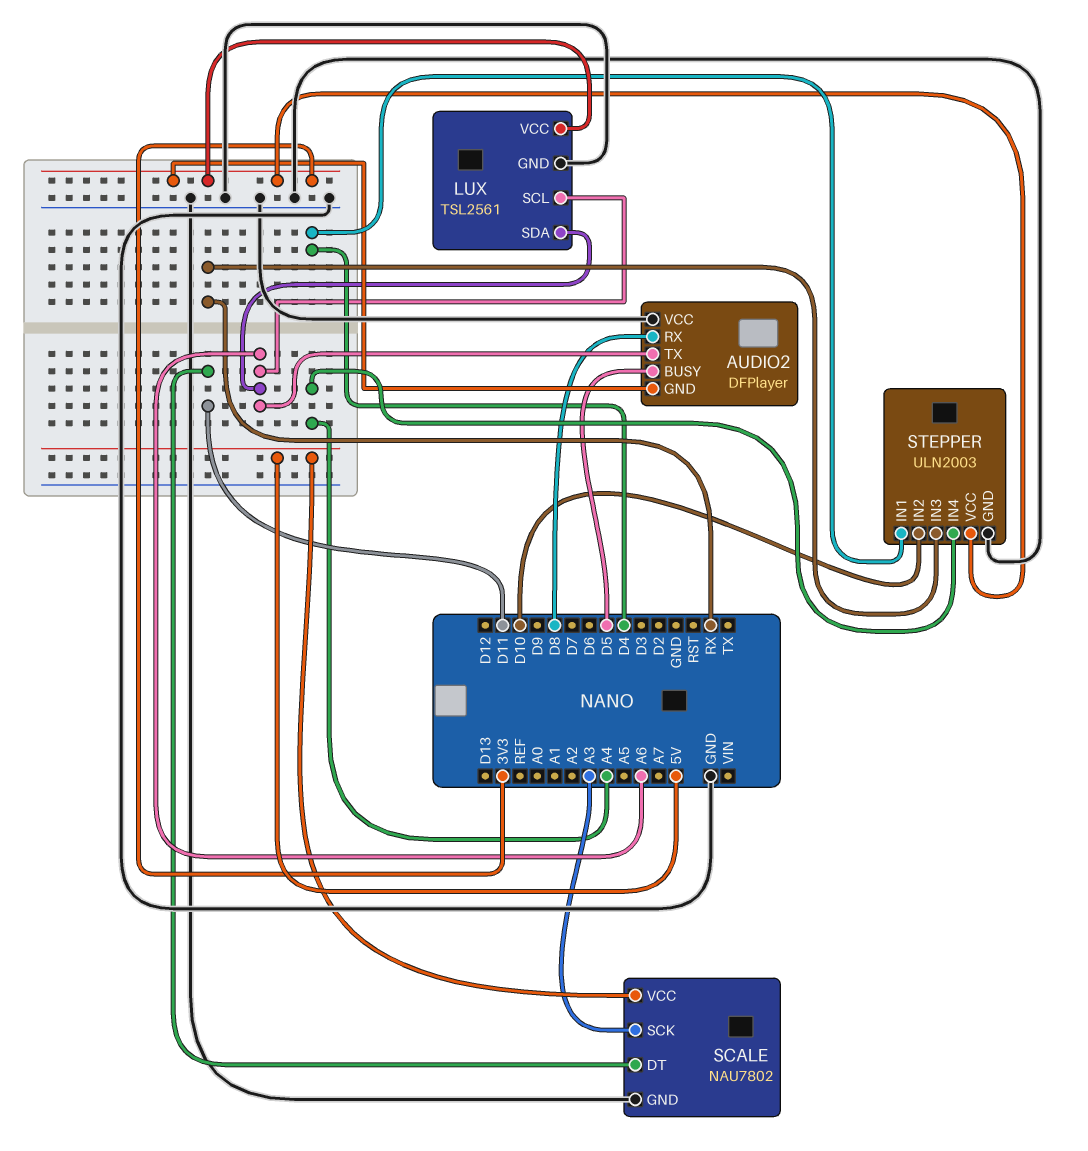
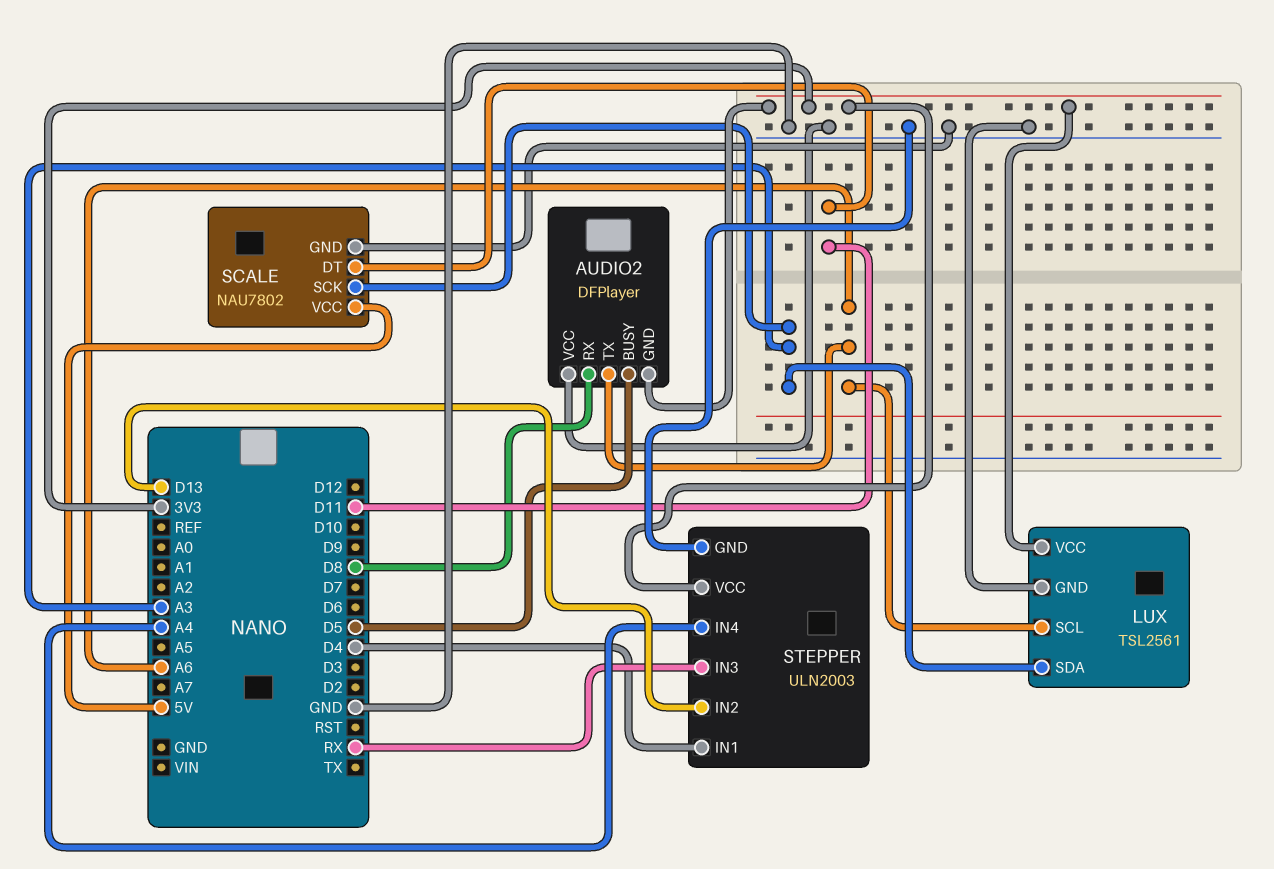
LUX pin SDA: A6 -> A3
STEPPER pin IN2: D10 -> D13

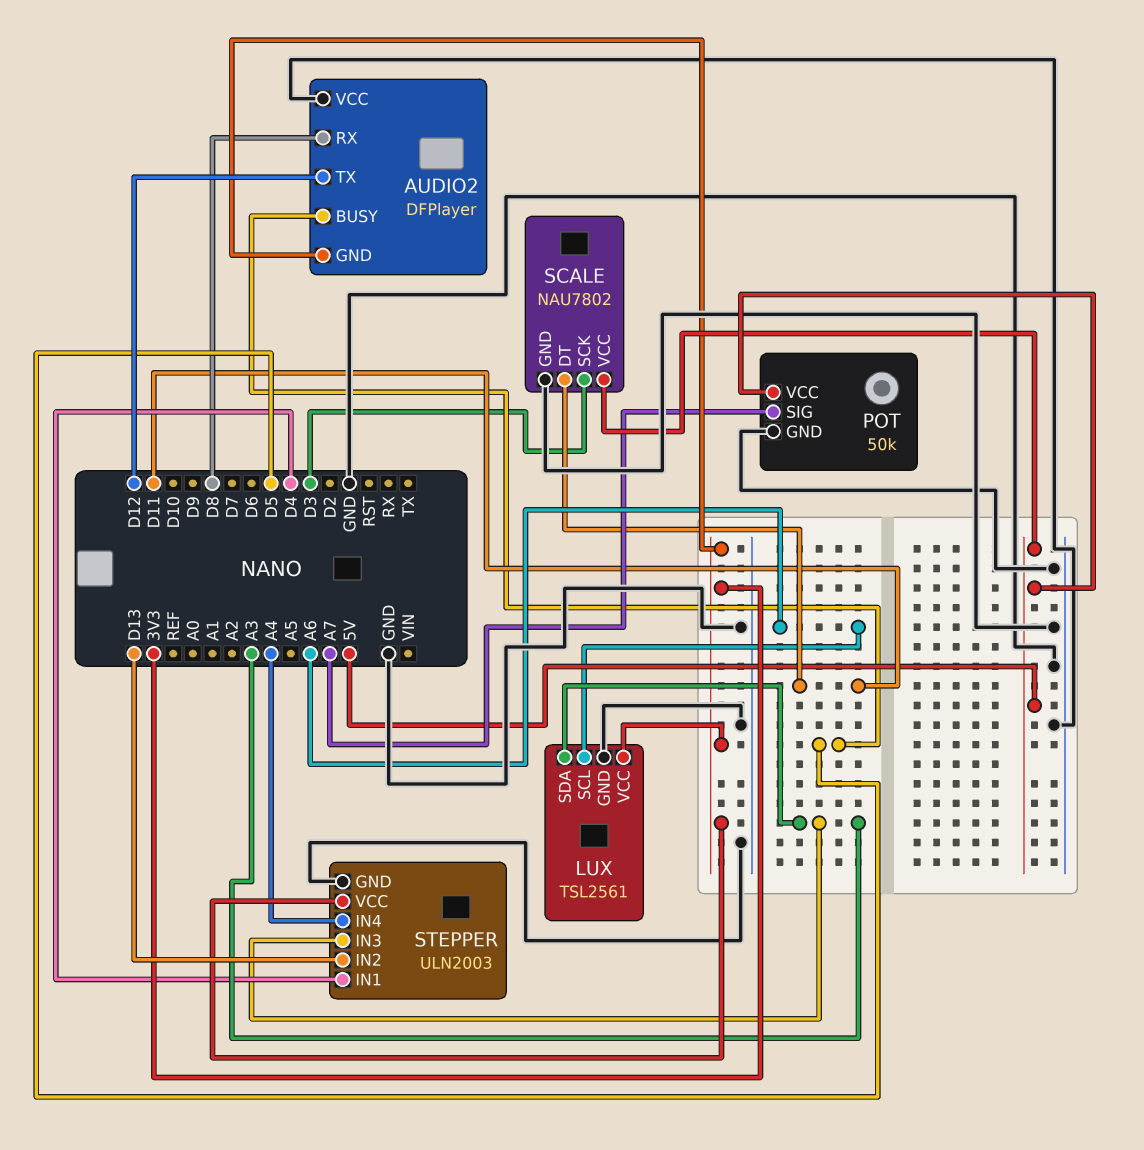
AUDIO2 pin TX: A6 -> D12
POT: none -> 50k
POT pin GND: none -> GND
POT pin SIG: none -> A7
POT pin VCC: none -> 5V
SCALE pin SCK: A3 -> D3
STEPPER pin IN3: RX -> A3

